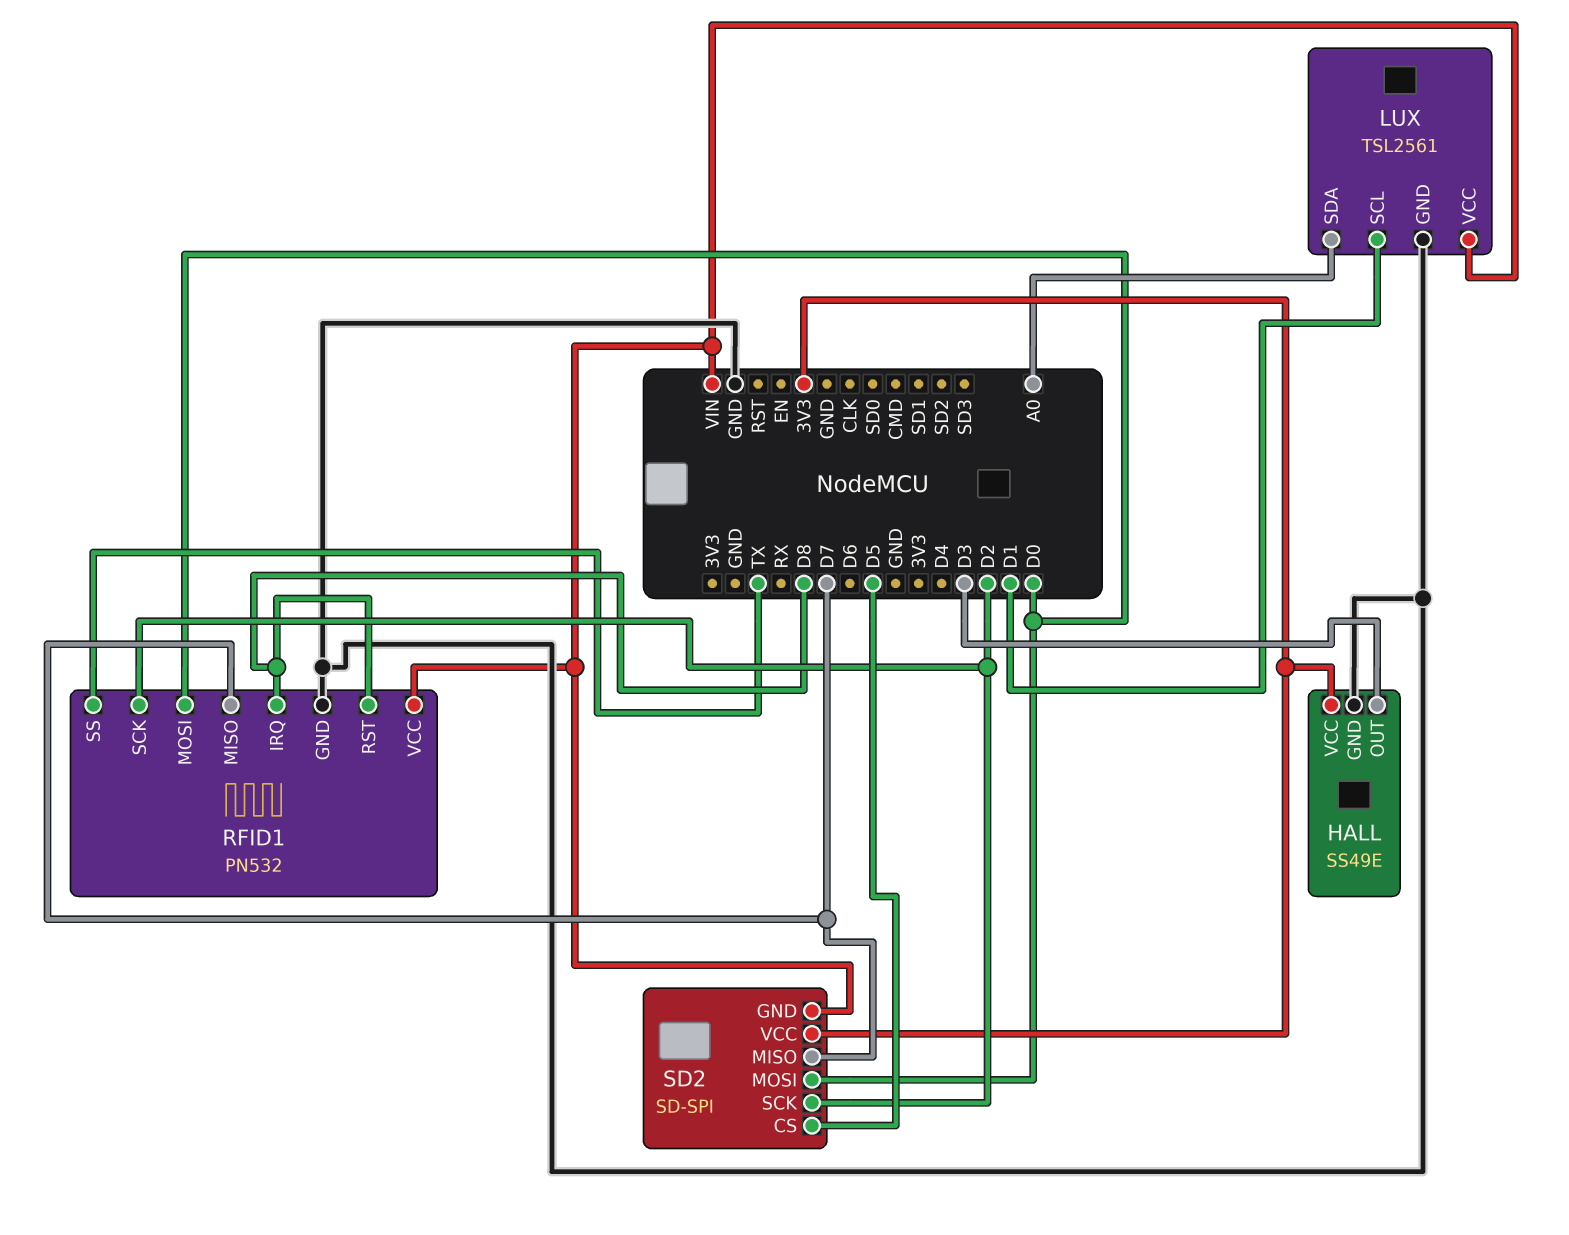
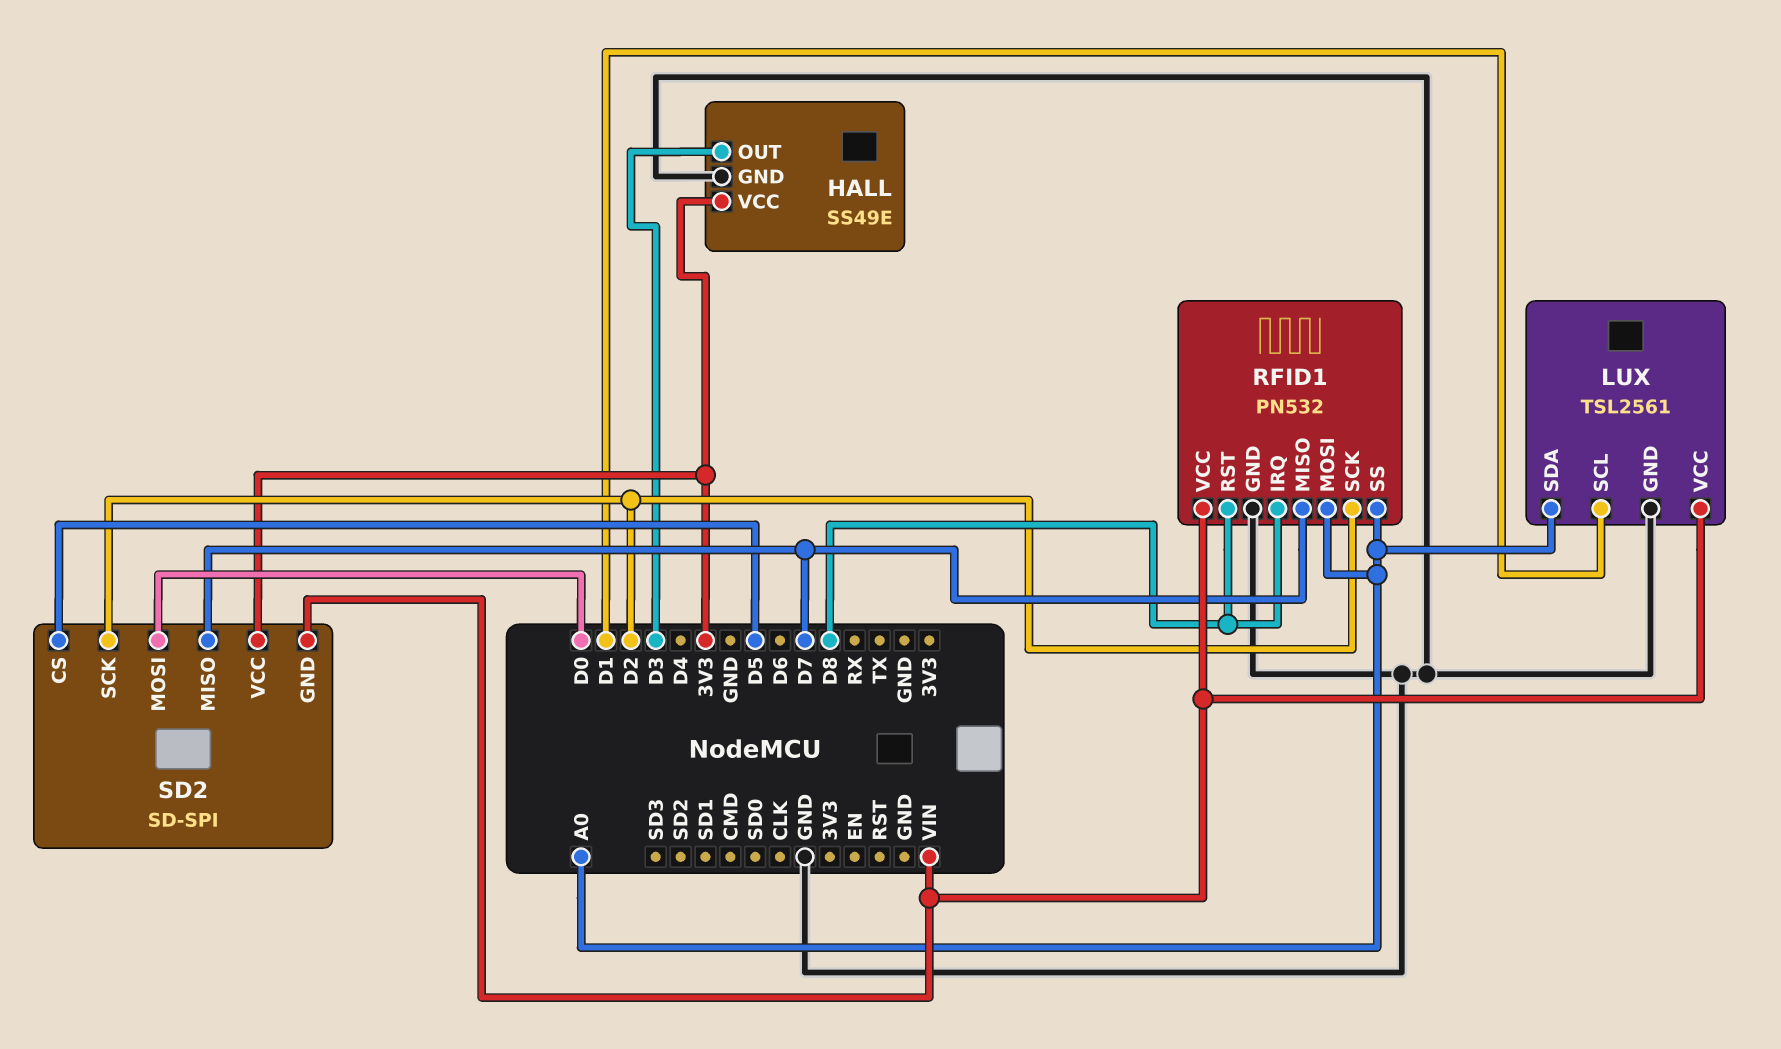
RFID1 pin MOSI: D0 -> A0
RFID1 pin SS: TX -> A0

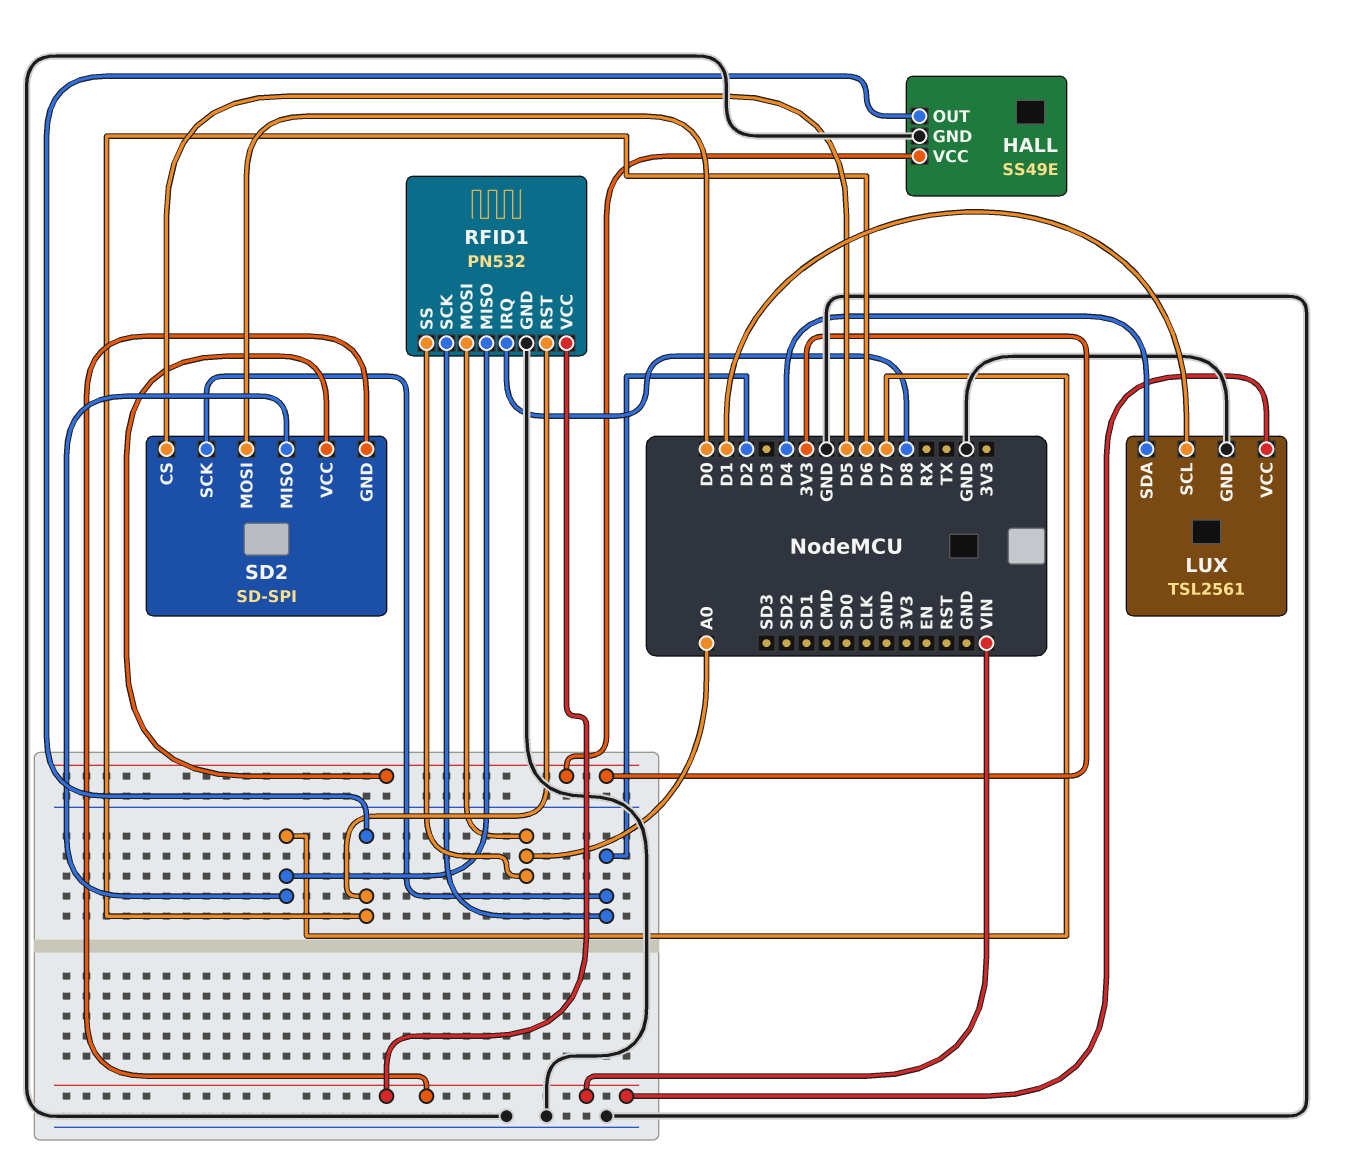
HALL pin OUT: D3 -> D6
LUX pin SDA: A0 -> D4
RFID1 pin RST: D8 -> D6

